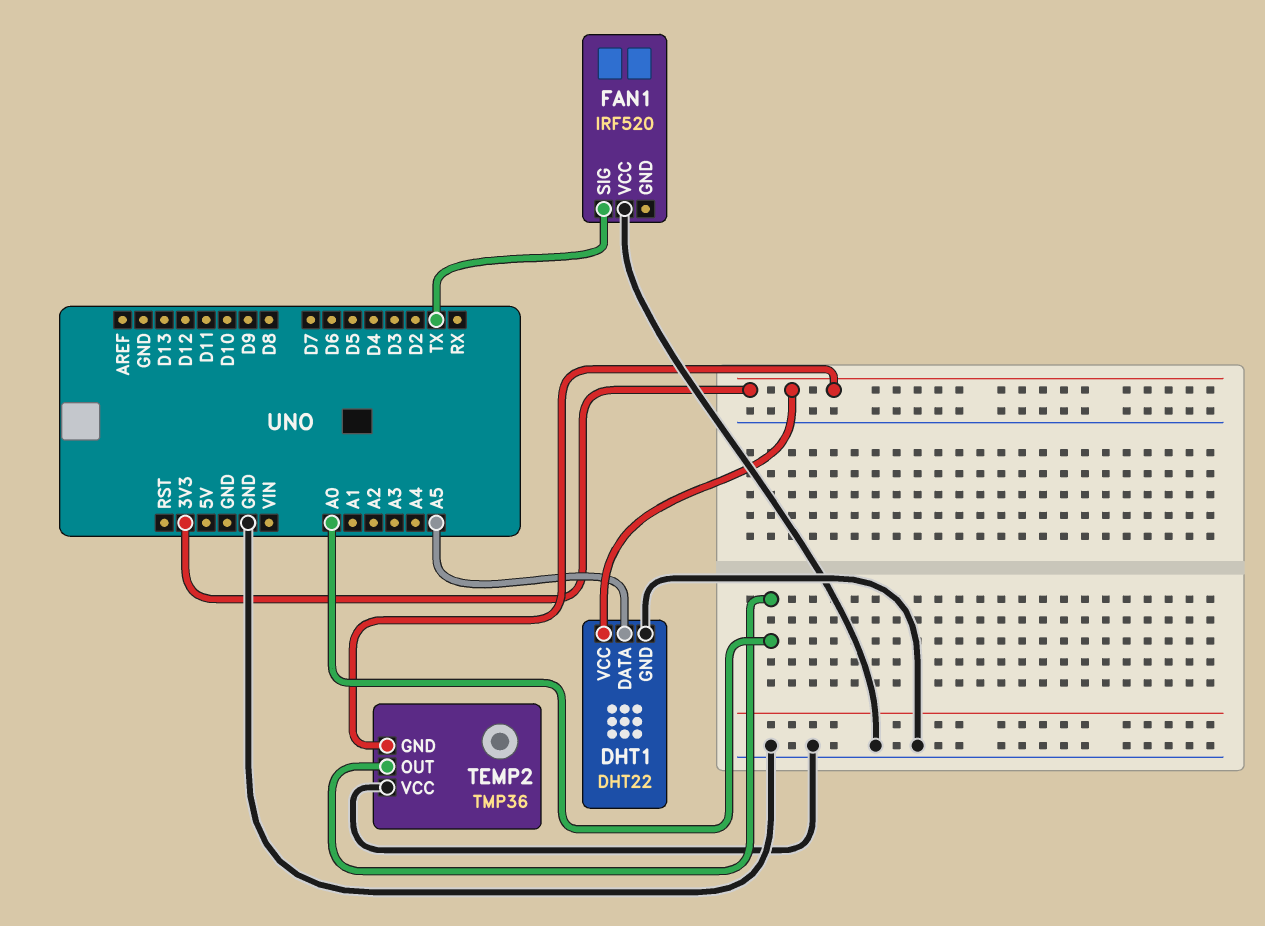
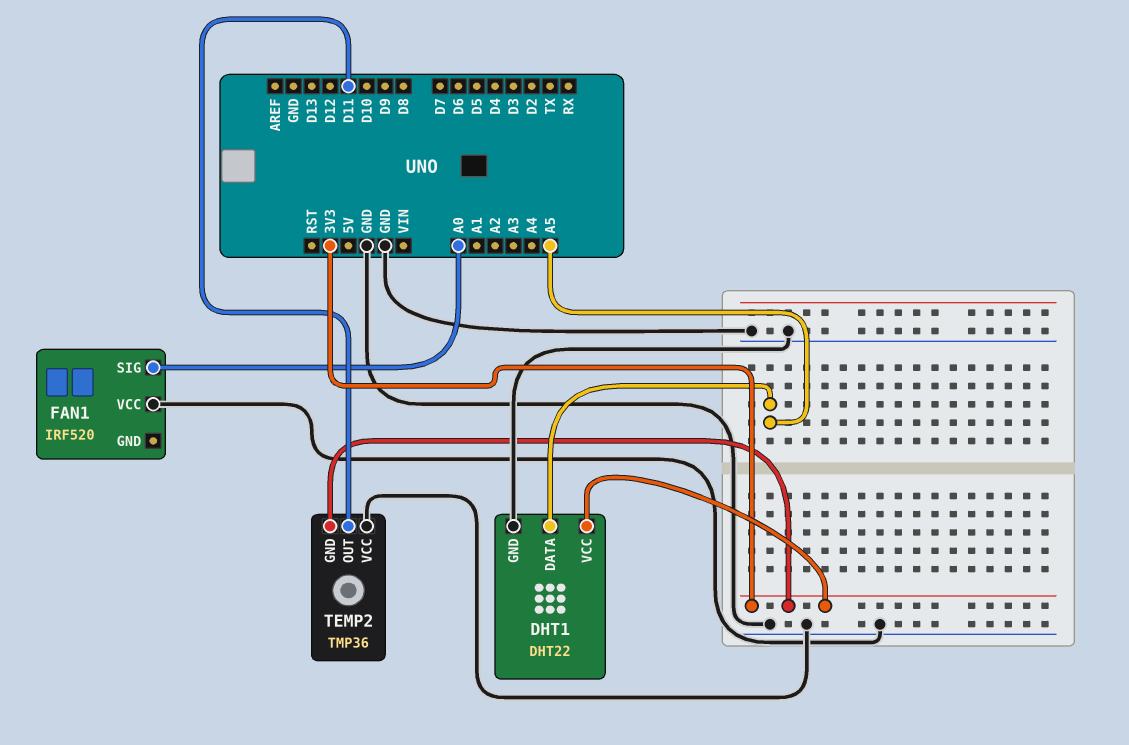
FAN1 pin SIG: TX -> A0
TEMP2 pin OUT: A0 -> D11

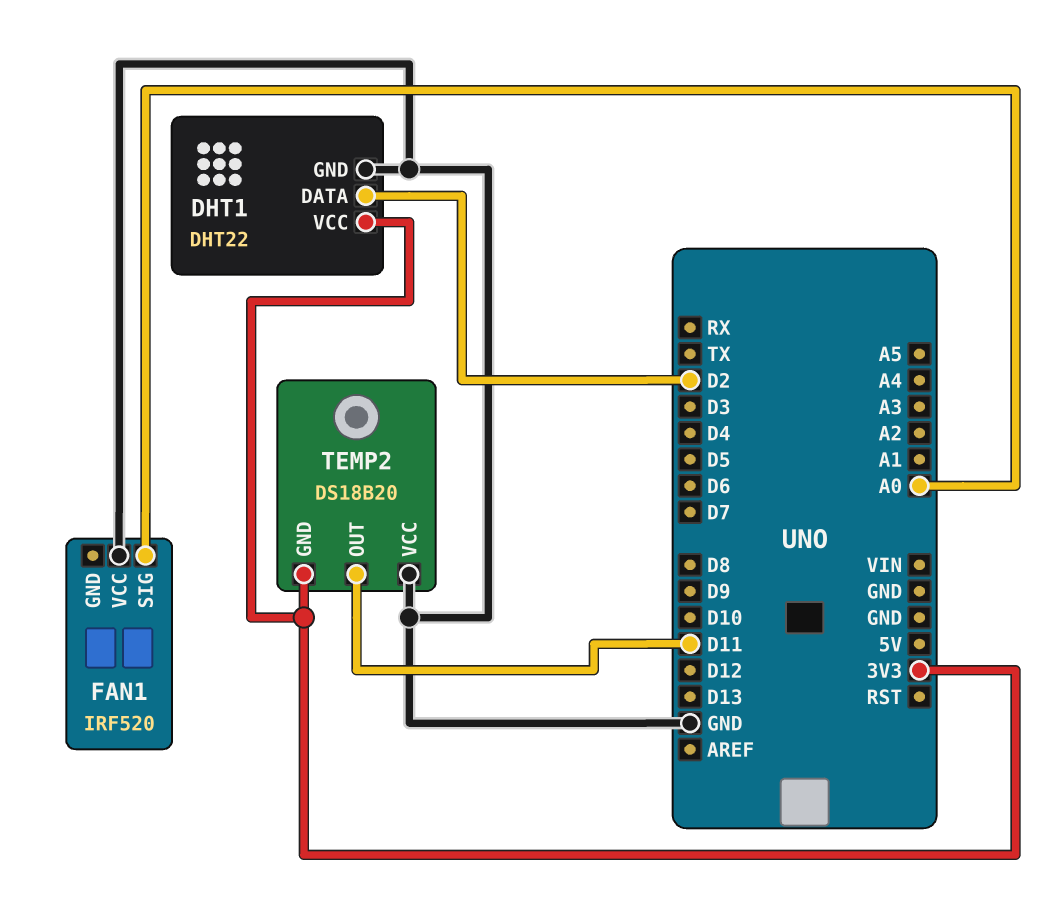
DHT1 pin DATA: A5 -> D2
TEMP2: TMP36 -> DS18B20

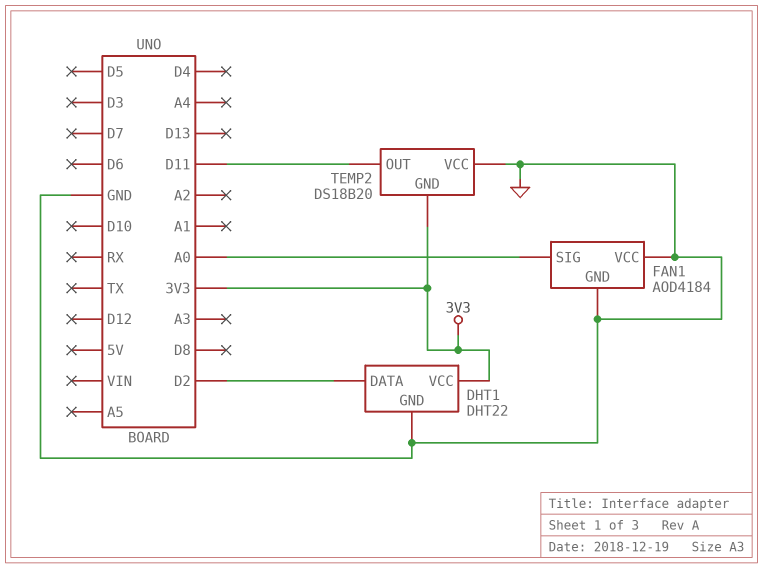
FAN1: IRF520 -> AOD4184
FAN1 pin GND: none -> GND

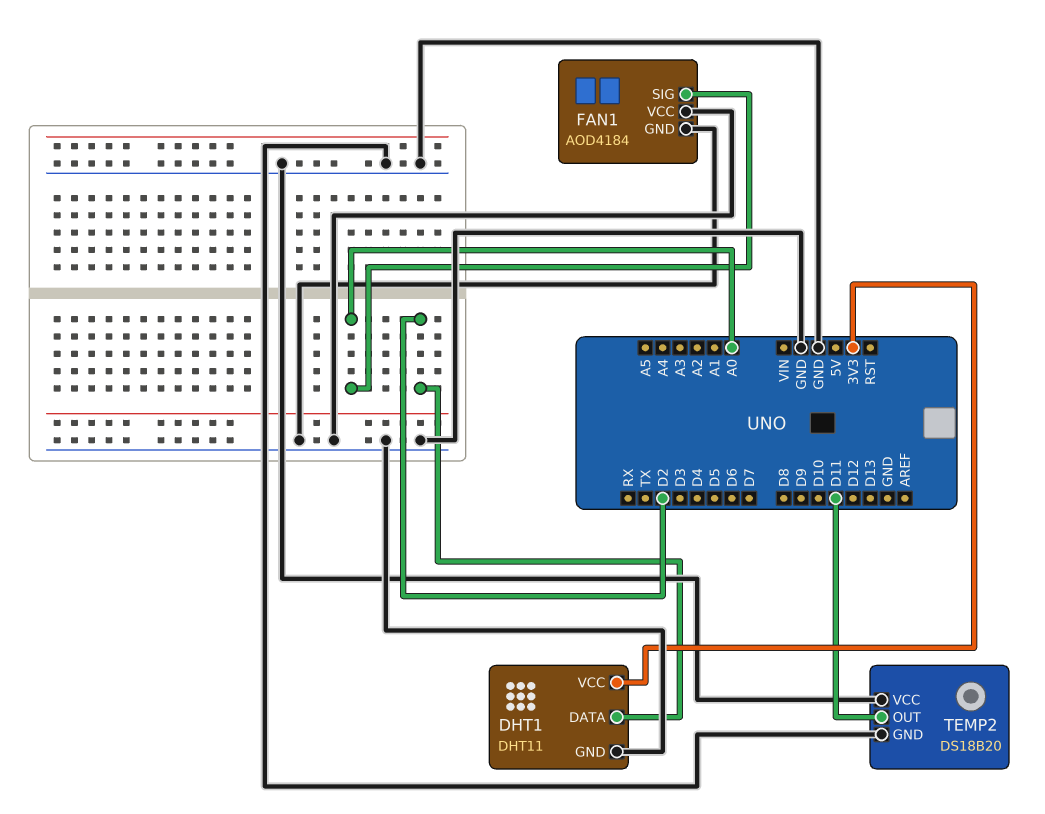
DHT1: DHT22 -> DHT11
TEMP2 pin GND: 3V3 -> GND

